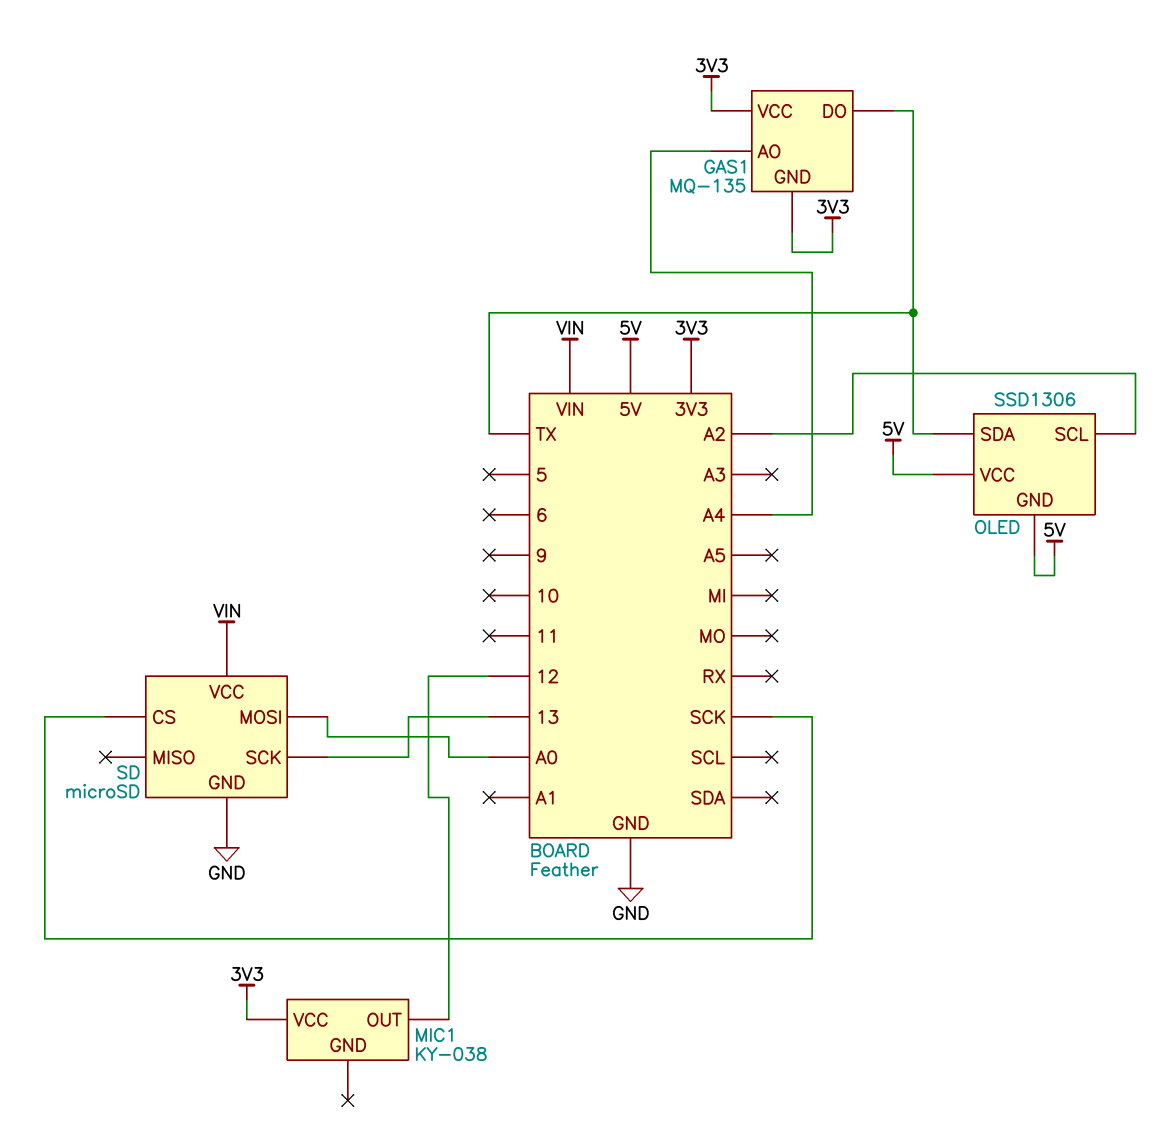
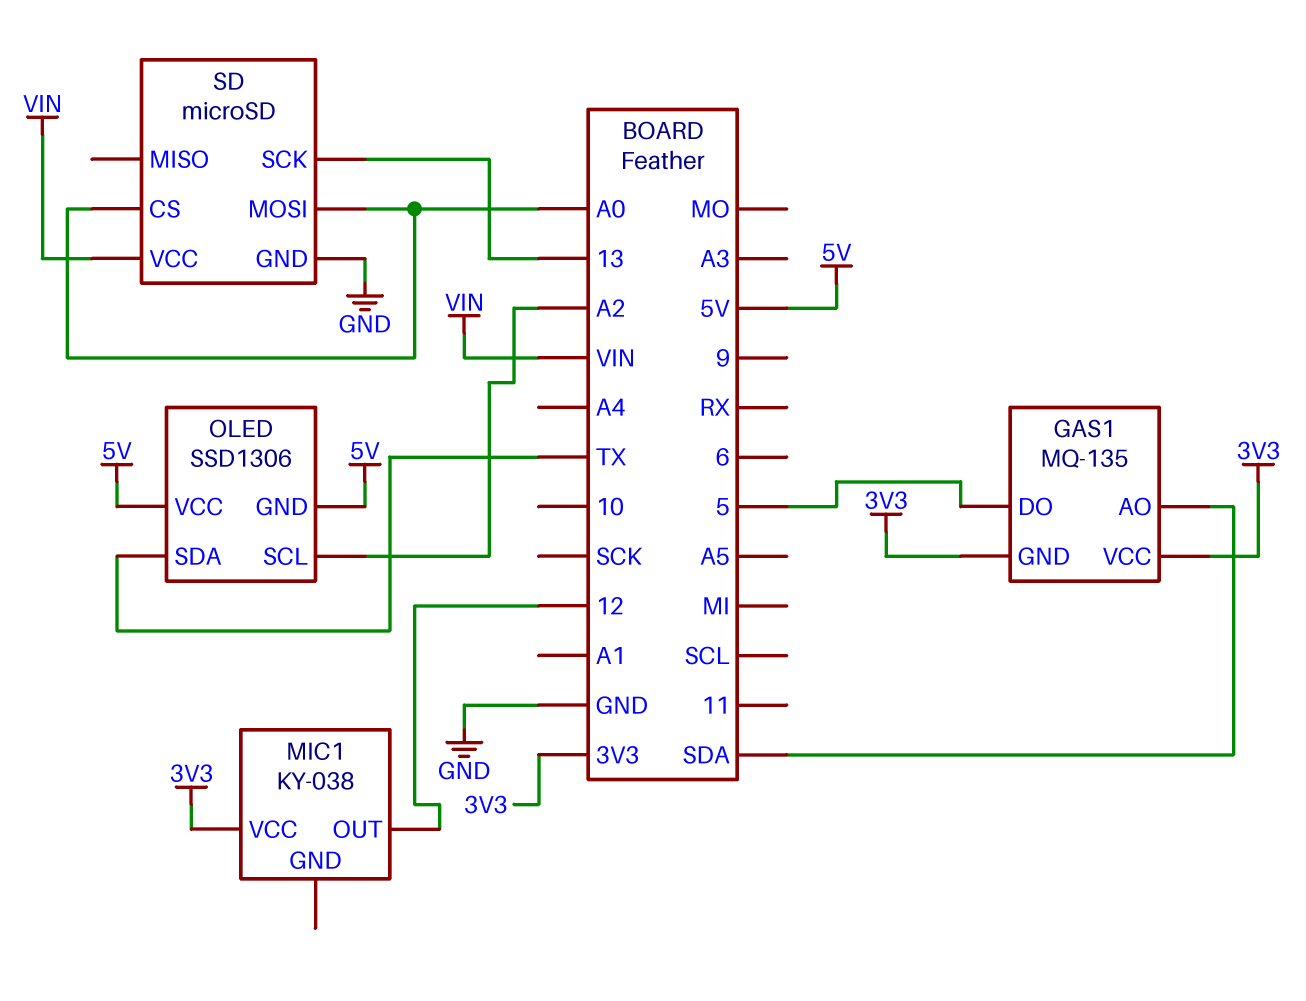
GAS1 pin AO: A4 -> SDA
GAS1 pin DO: TX -> 5
SD pin CS: SCK -> A0

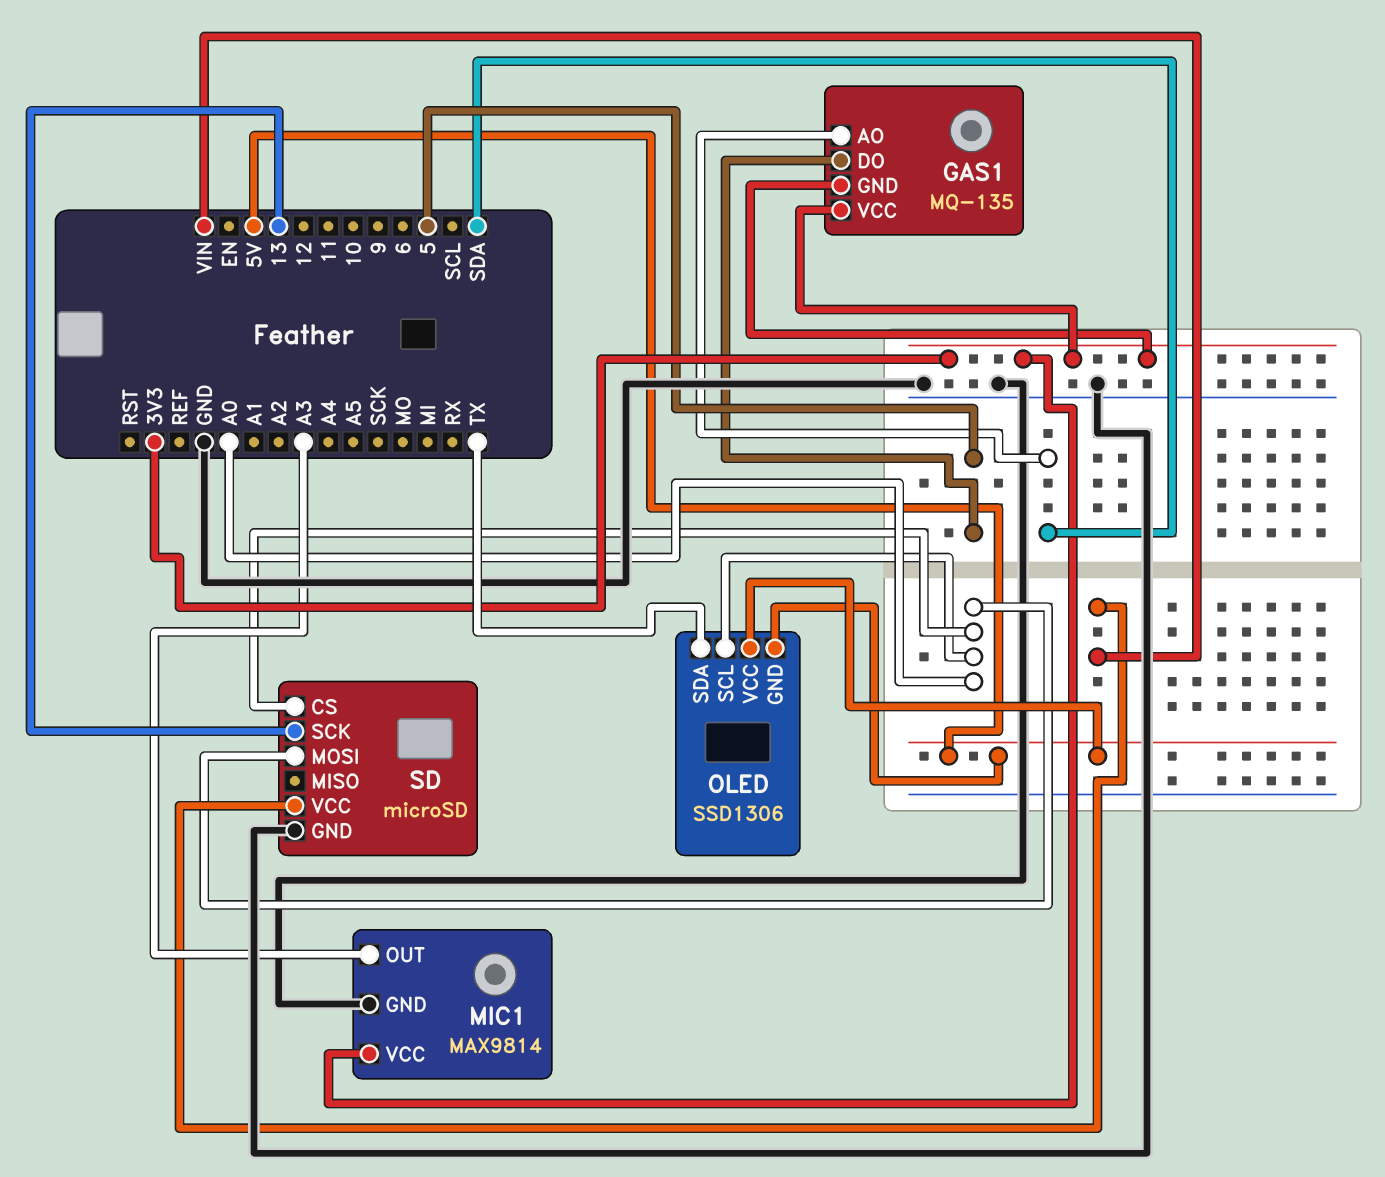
MIC1: KY-038 -> MAX9814
MIC1 pin GND: none -> GND
MIC1 pin OUT: 12 -> A3
OLED pin SCL: A2 -> A0

